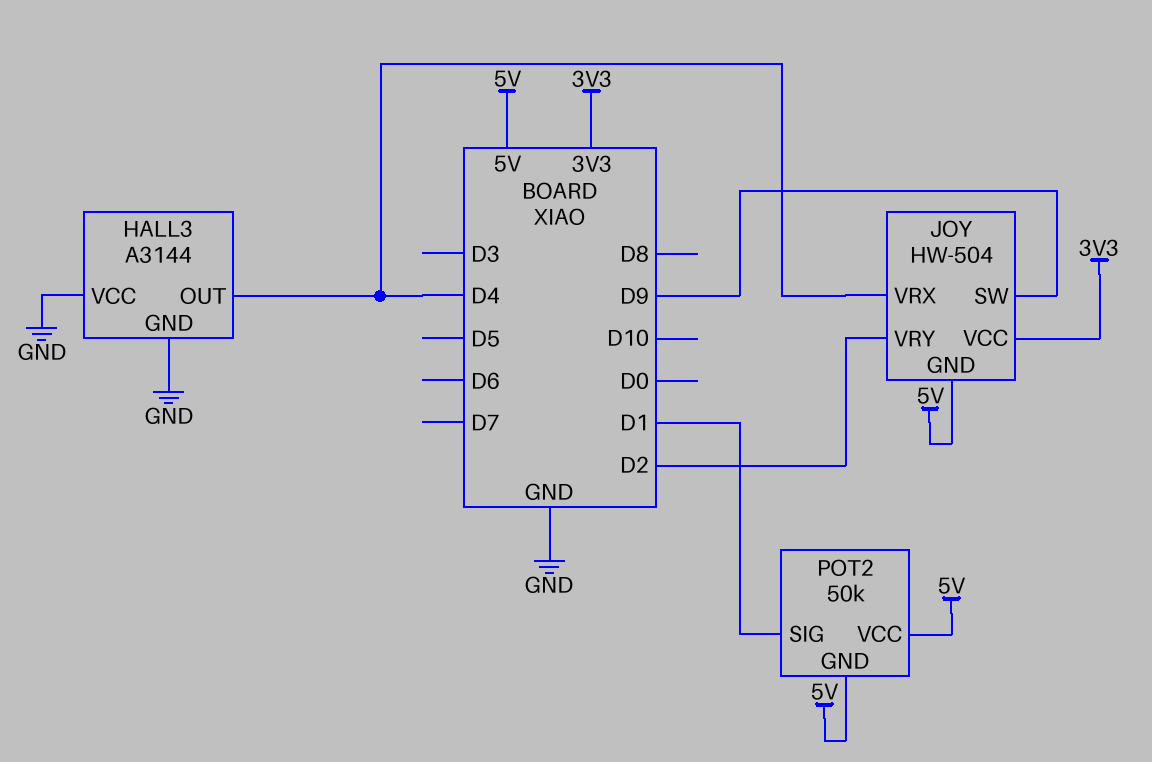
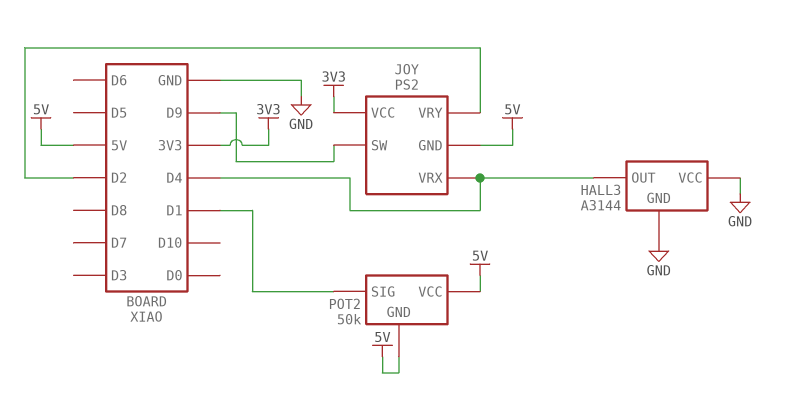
JOY: HW-504 -> PS2

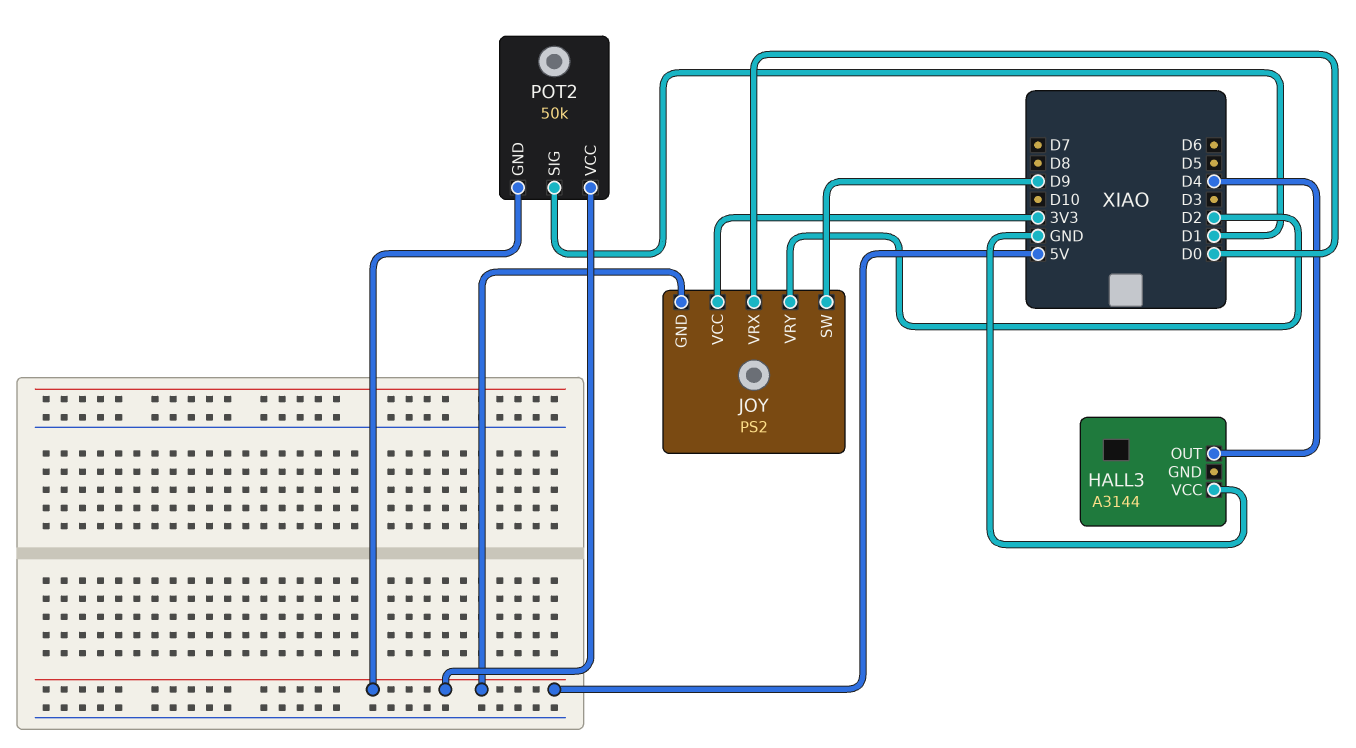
HALL3 pin GND: GND -> none
JOY pin VRX: D4 -> D0

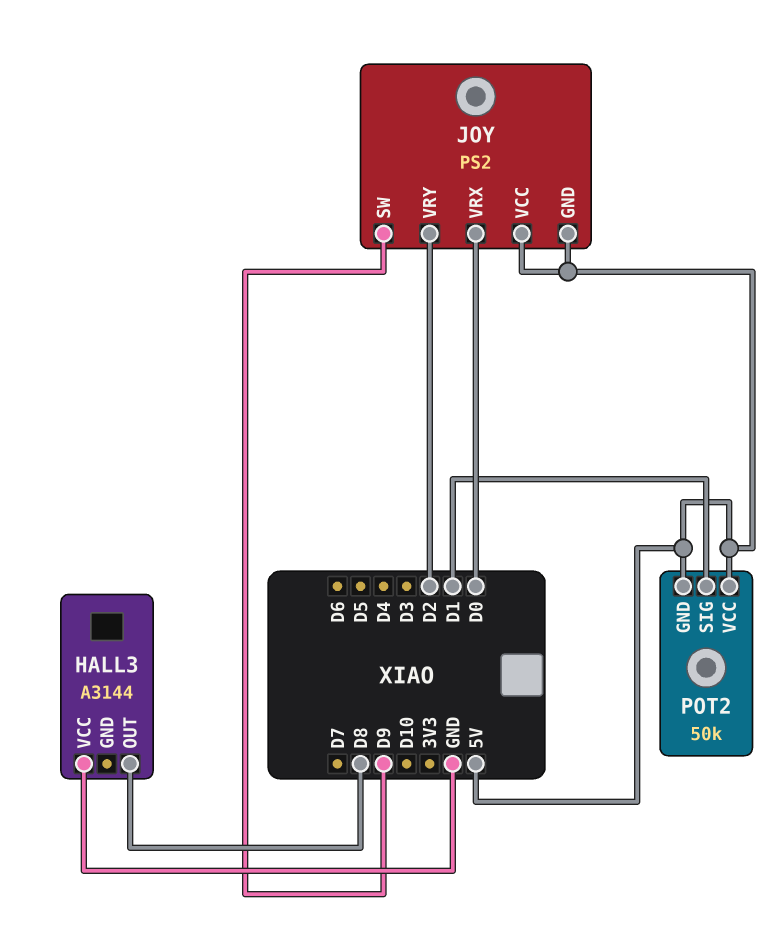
HALL3 pin OUT: D4 -> D8
JOY pin VCC: 3V3 -> 5V

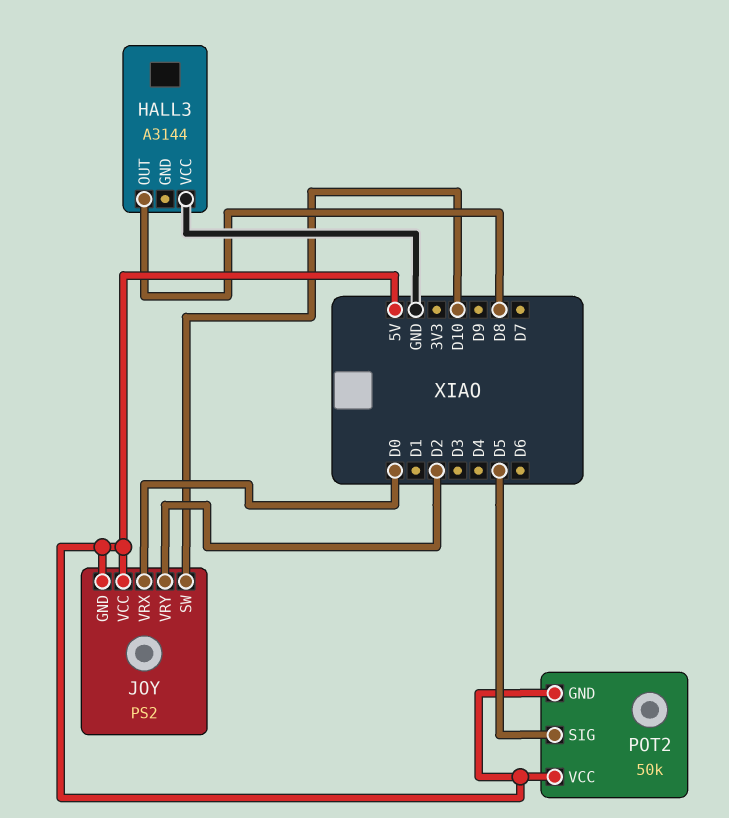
JOY pin SW: D9 -> D10
POT2 pin SIG: D1 -> D5

